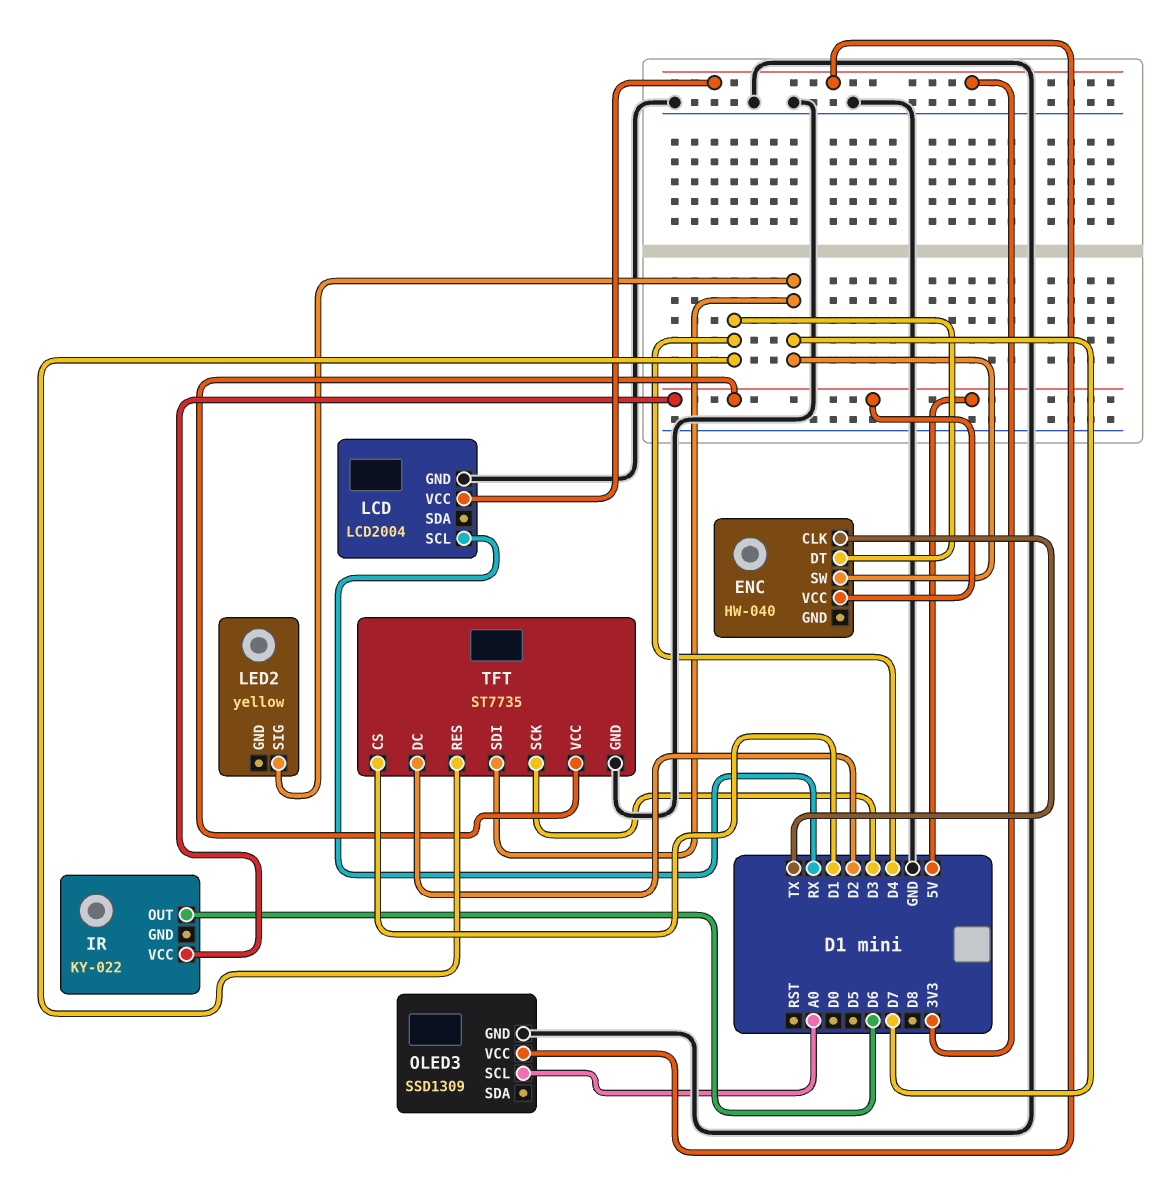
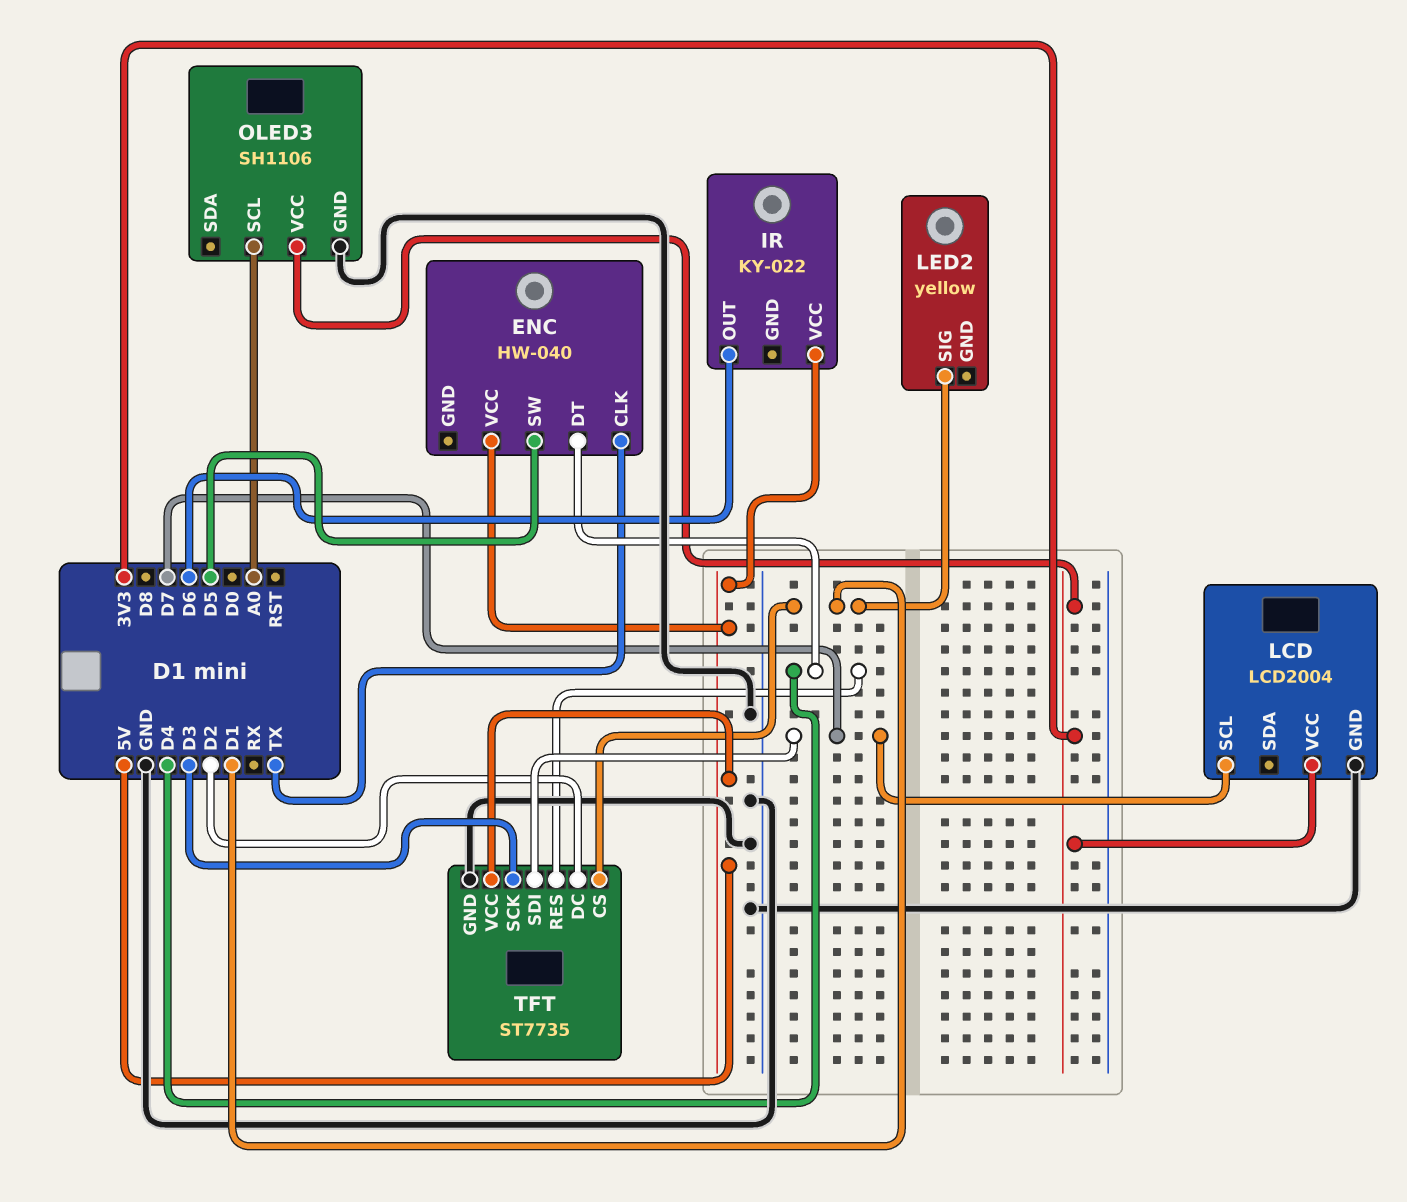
ENC pin SW: D7 -> D5
LCD pin SCL: RX -> D7
LED2 pin SIG: D7 -> D1
OLED3: SSD1309 -> SH1106

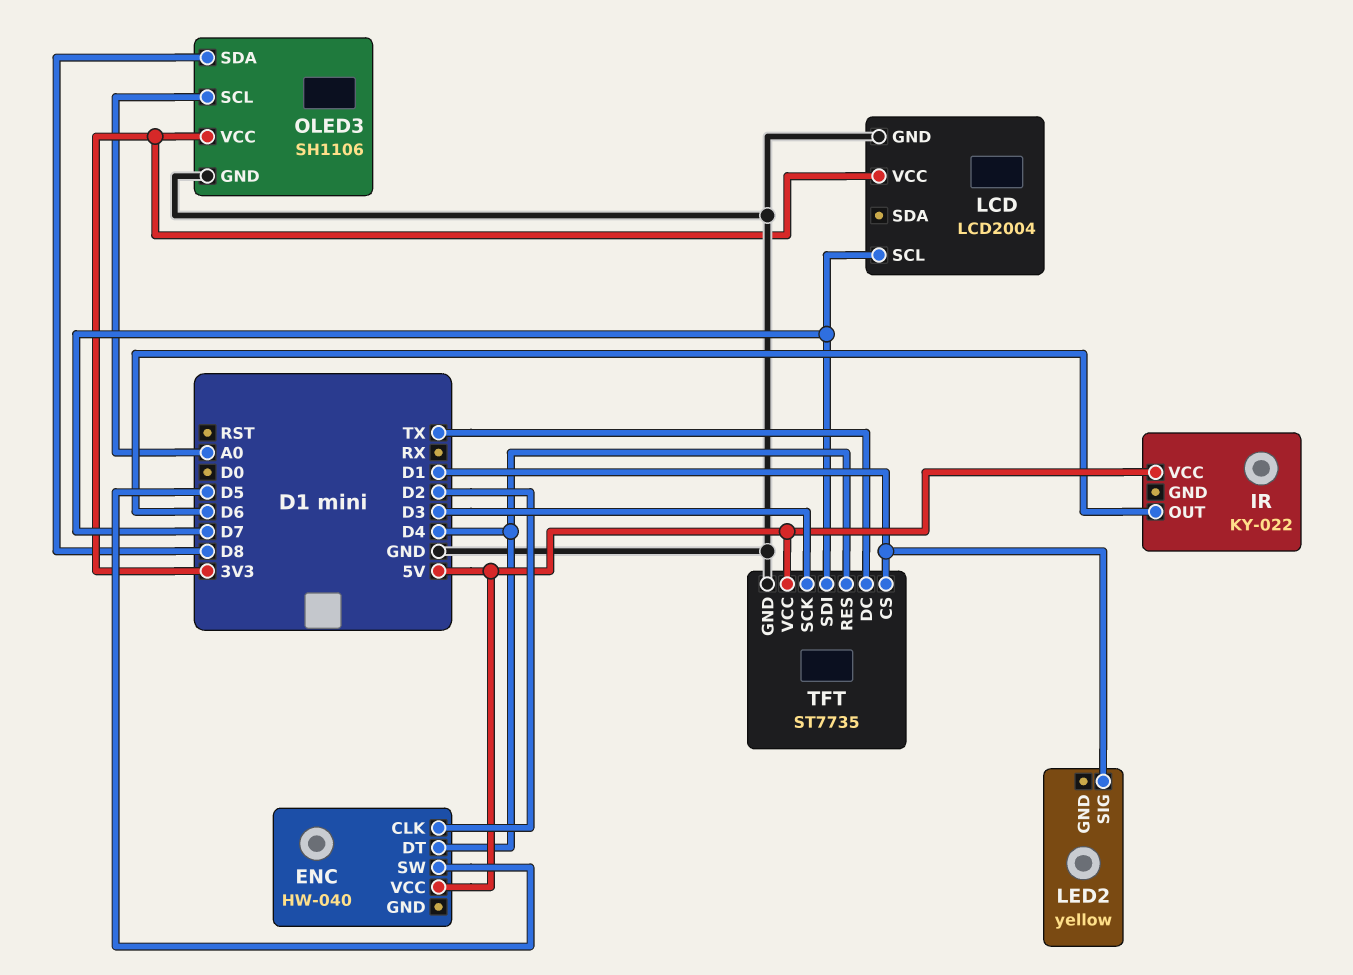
ENC pin CLK: TX -> D2
OLED3 pin SDA: none -> D8
TFT pin DC: D2 -> TX

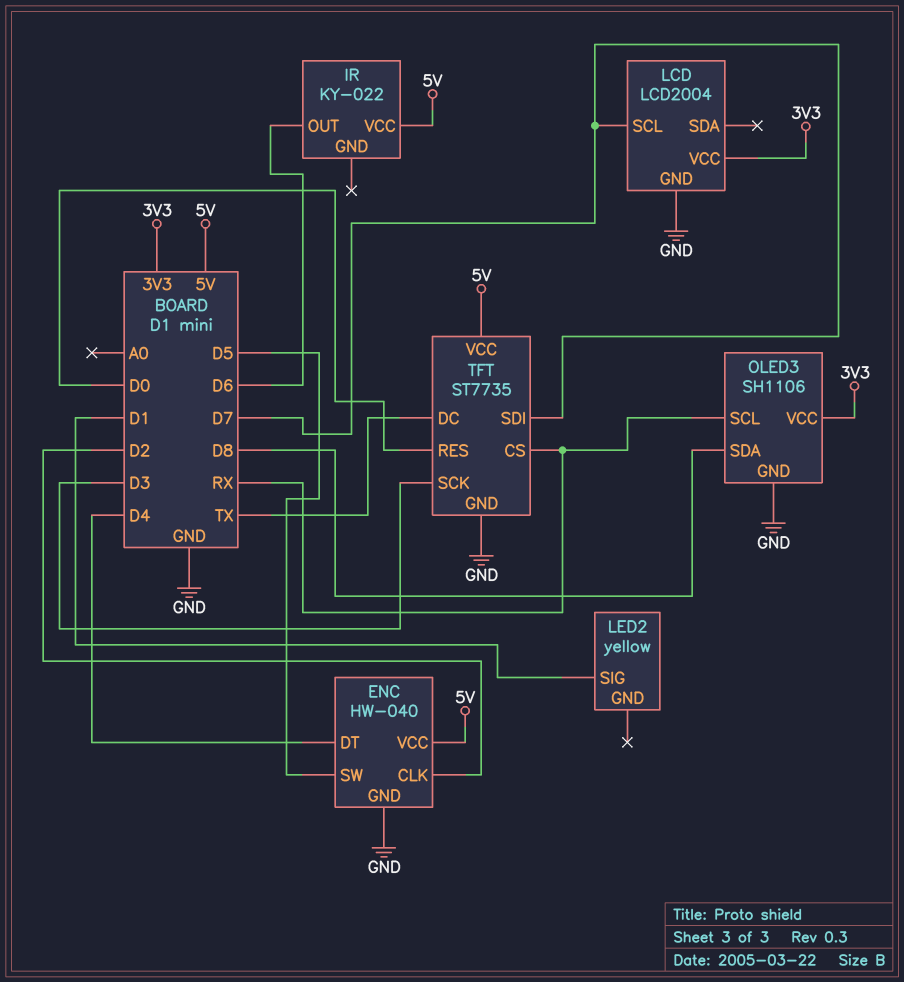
ENC pin GND: none -> GND
OLED3 pin SCL: A0 -> RX
TFT pin CS: D1 -> RX
TFT pin RES: D4 -> D0

